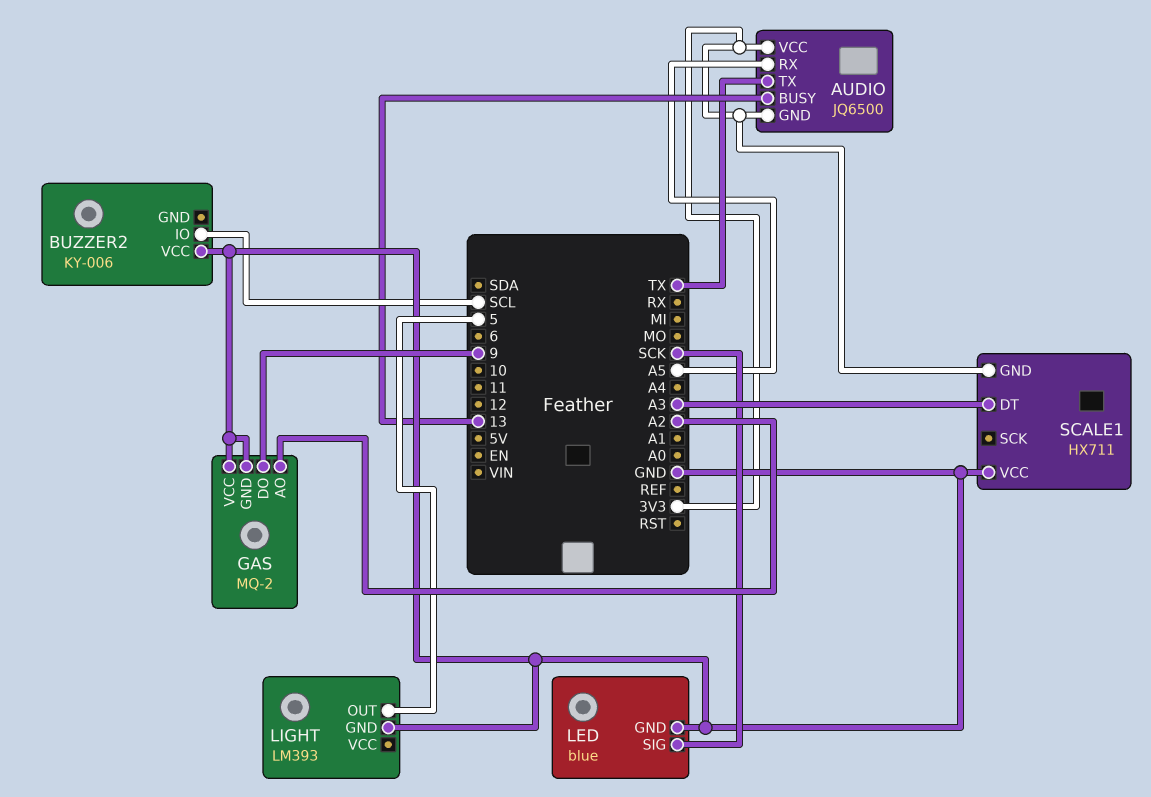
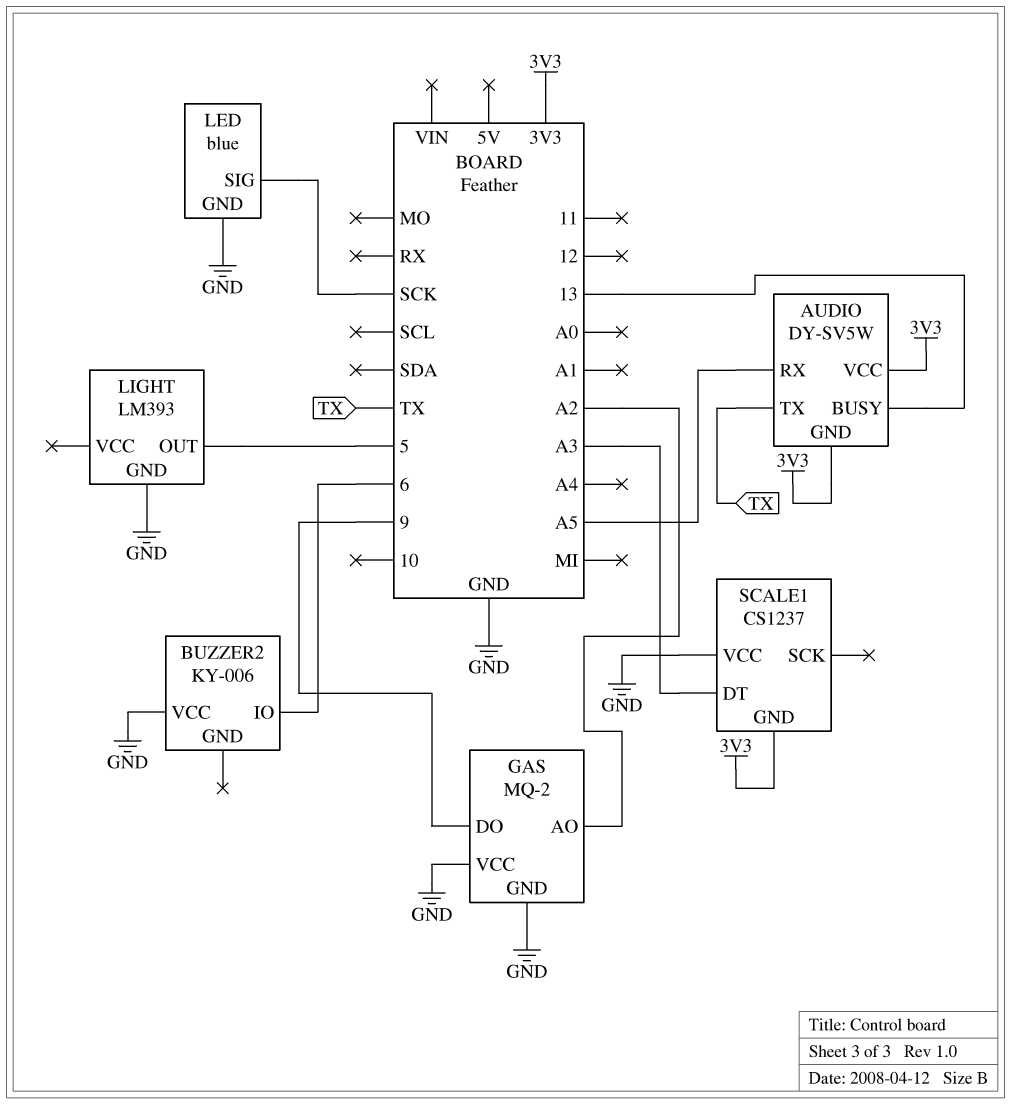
AUDIO: JQ6500 -> DY-SV5W
BUZZER2 pin IO: SCL -> 6
SCALE1: HX711 -> CS1237

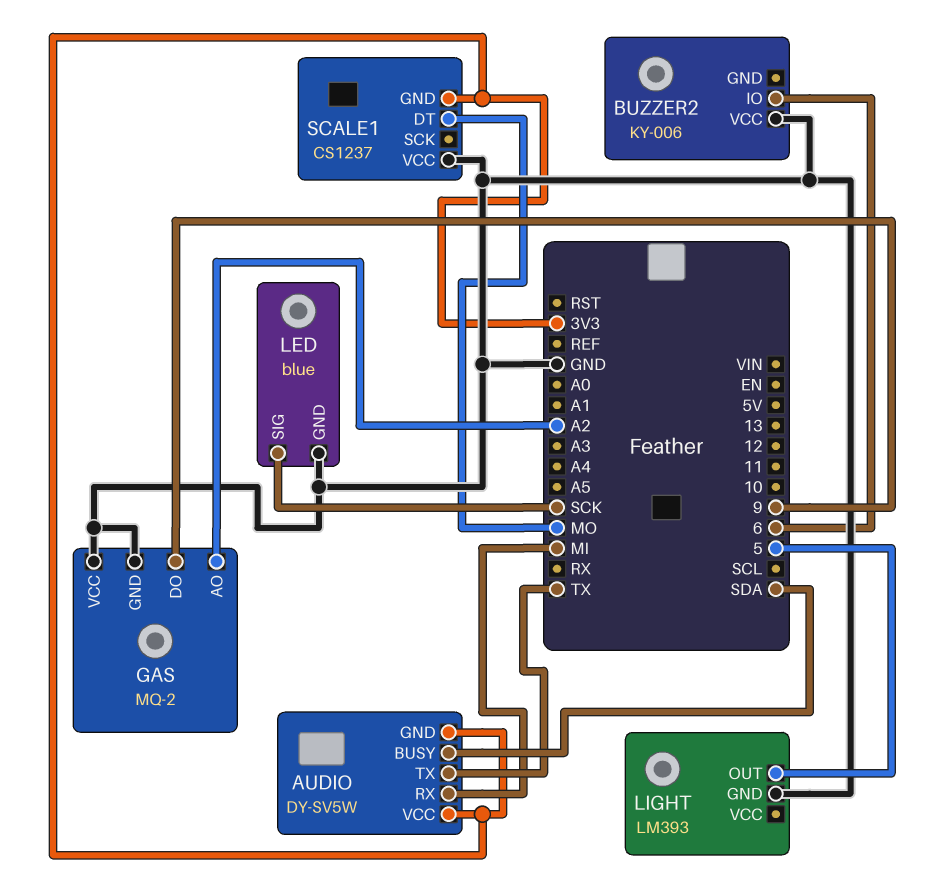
AUDIO pin BUSY: 13 -> SDA
AUDIO pin RX: A5 -> MI
SCALE1 pin DT: A3 -> MO

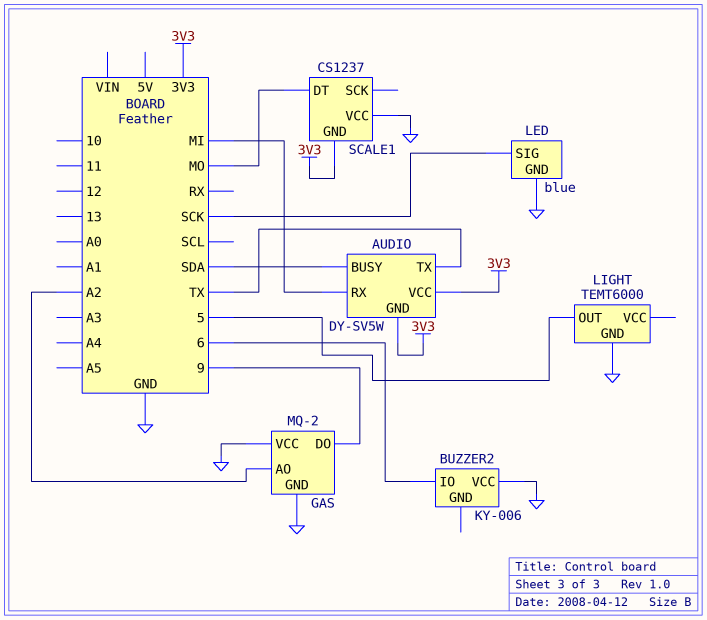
LIGHT: LM393 -> TEMT6000

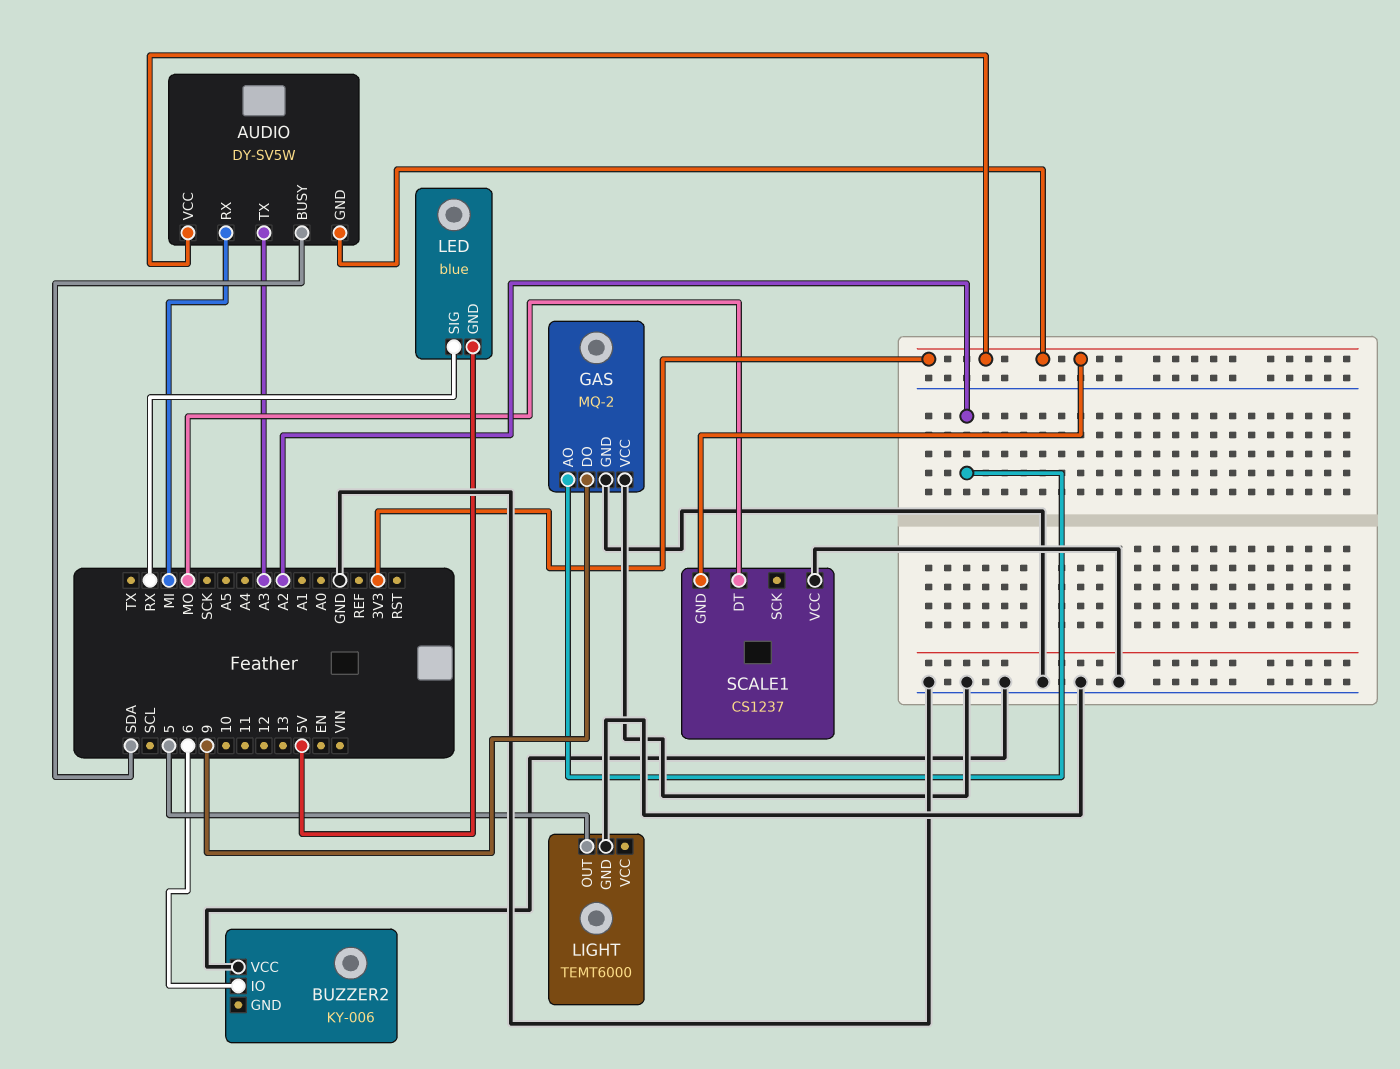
AUDIO pin TX: TX -> A3
LED pin GND: GND -> 5V
LED pin SIG: SCK -> RX

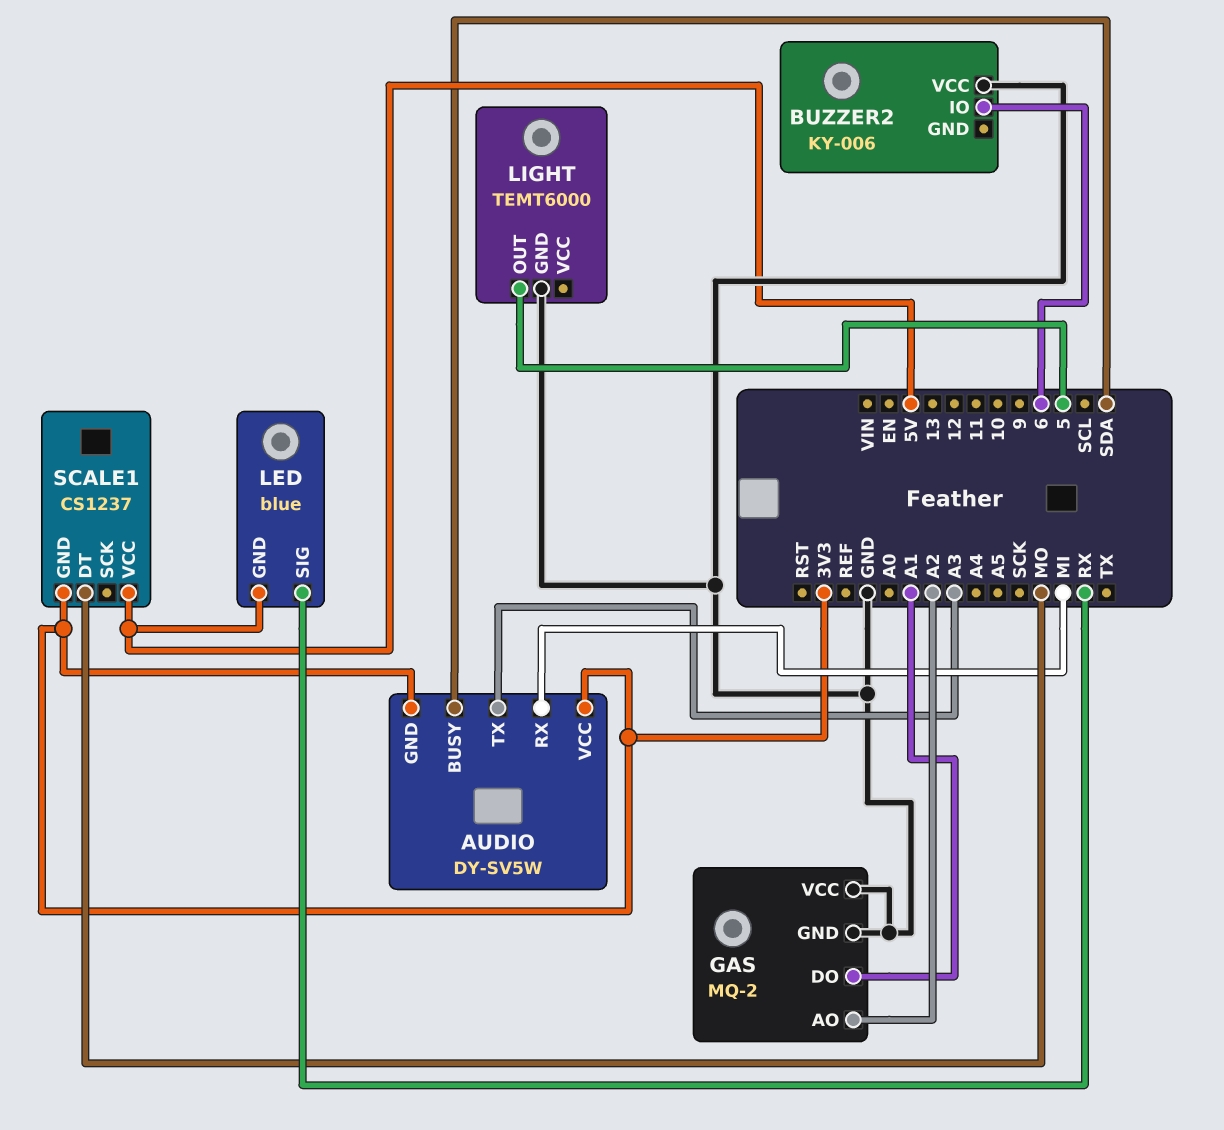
GAS pin DO: 9 -> A1
SCALE1 pin VCC: GND -> 5V

